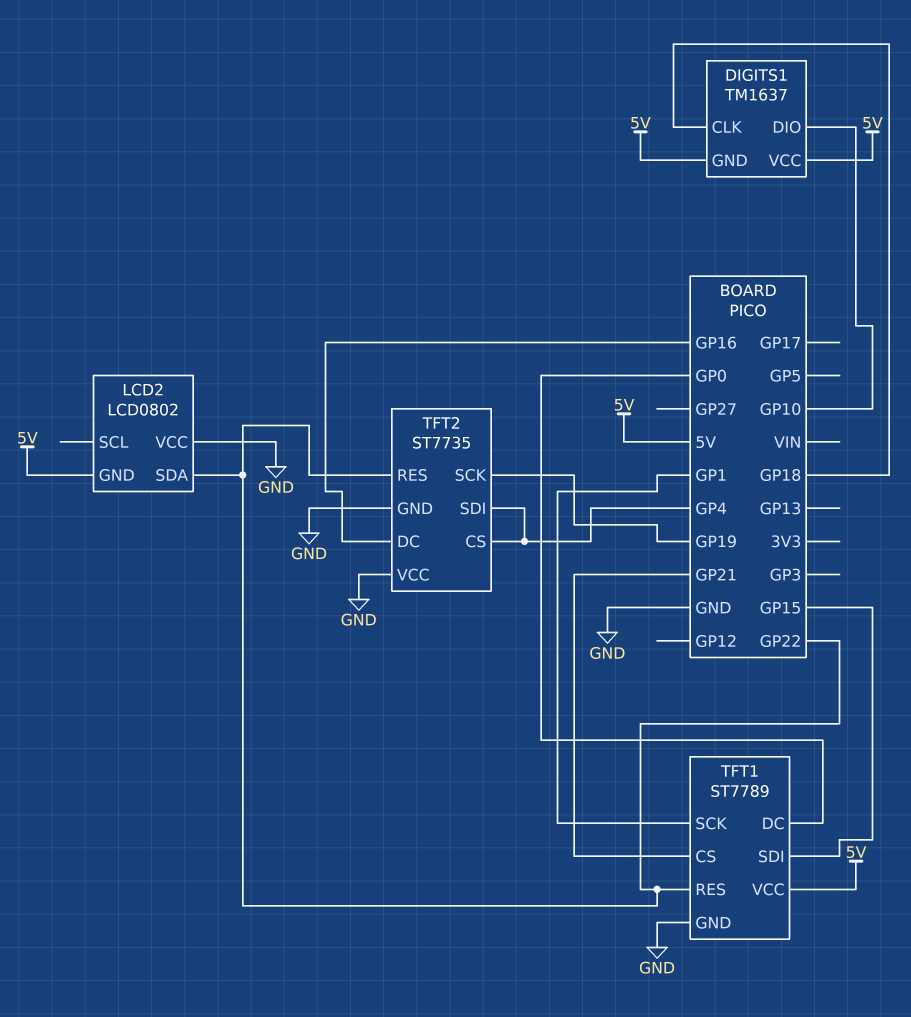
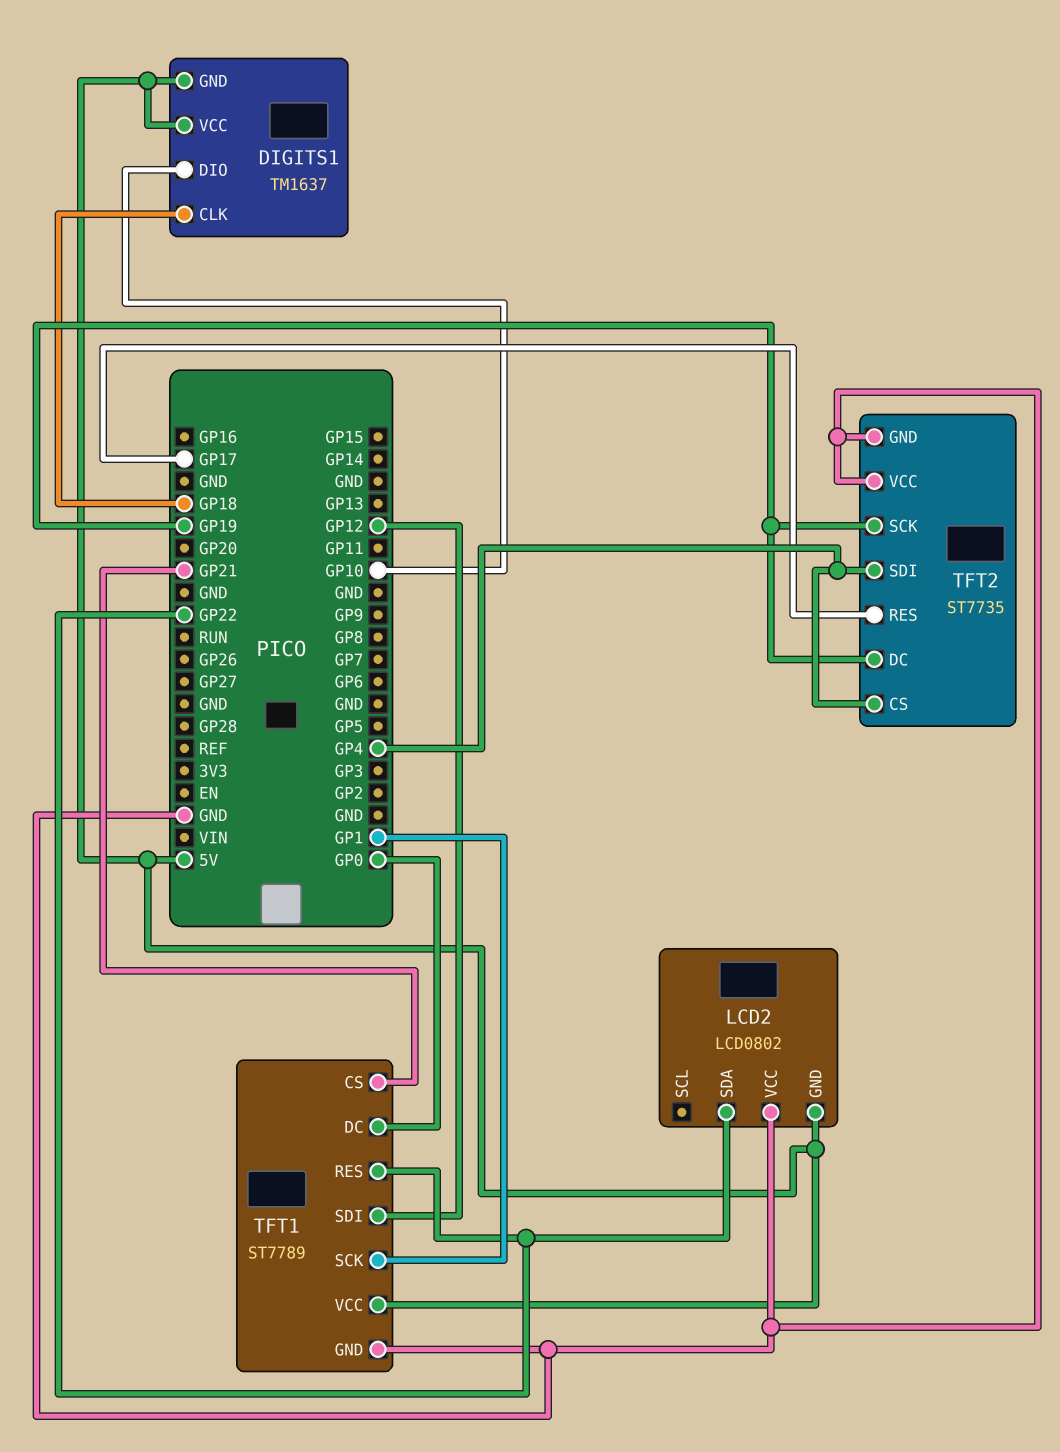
TFT1 pin SDI: GP15 -> GP12
TFT2 pin DC: GP16 -> GP19
TFT2 pin RES: GP22 -> GP17

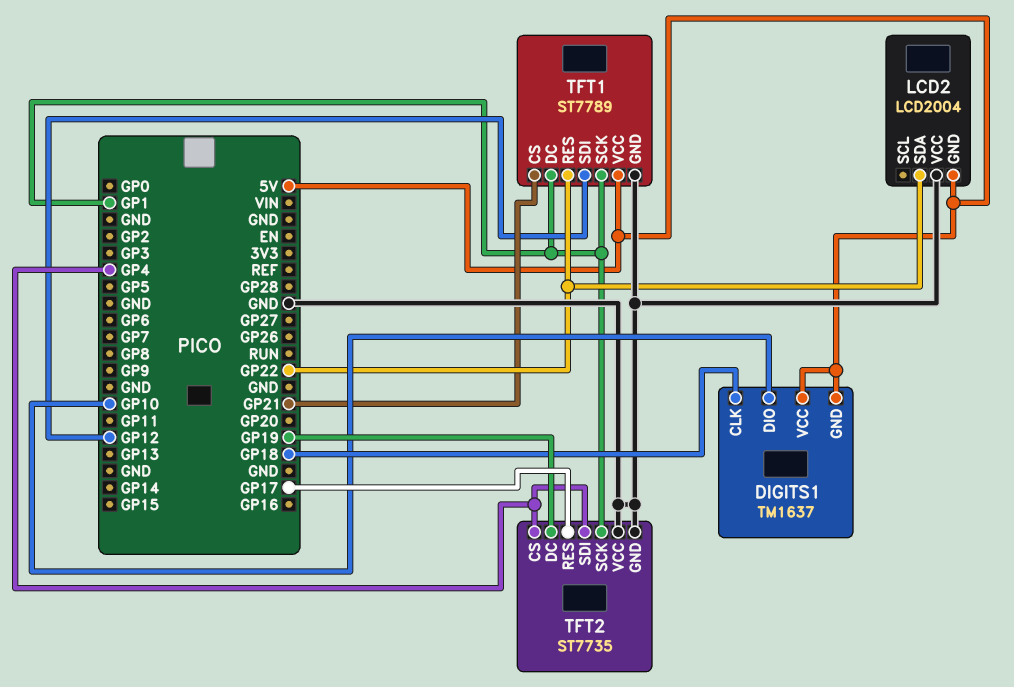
LCD2: LCD0802 -> LCD2004
TFT1 pin DC: GP0 -> GP1
TFT2 pin SCK: GP19 -> GP1

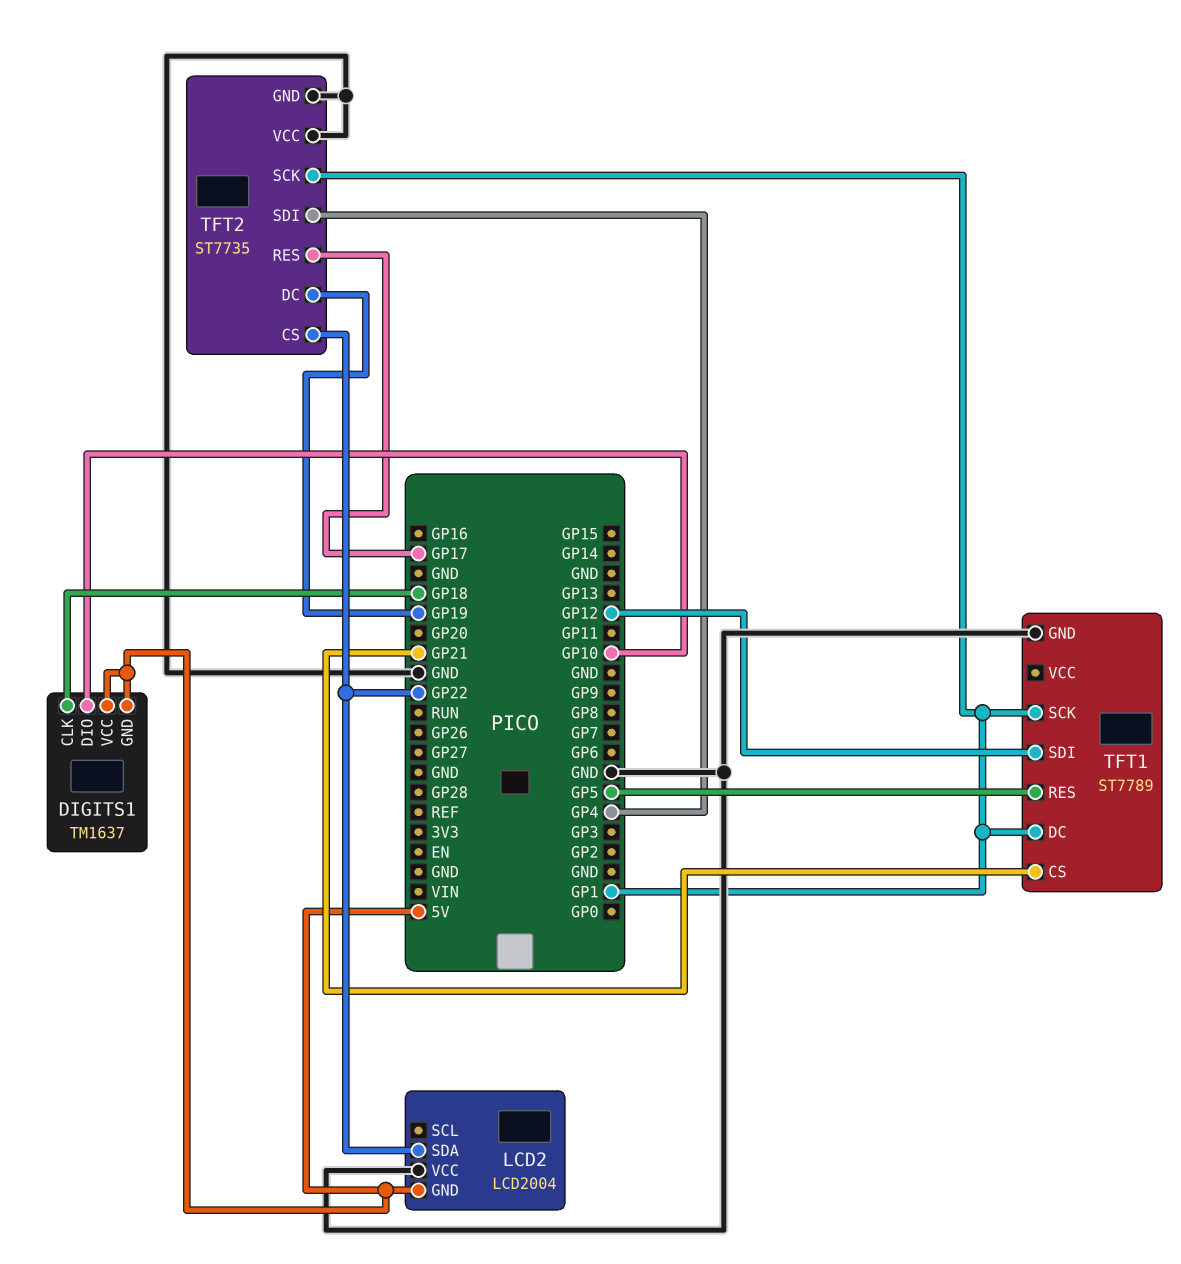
TFT1 pin RES: GP22 -> GP5
TFT1 pin VCC: 5V -> none
TFT2 pin CS: GP4 -> GP22

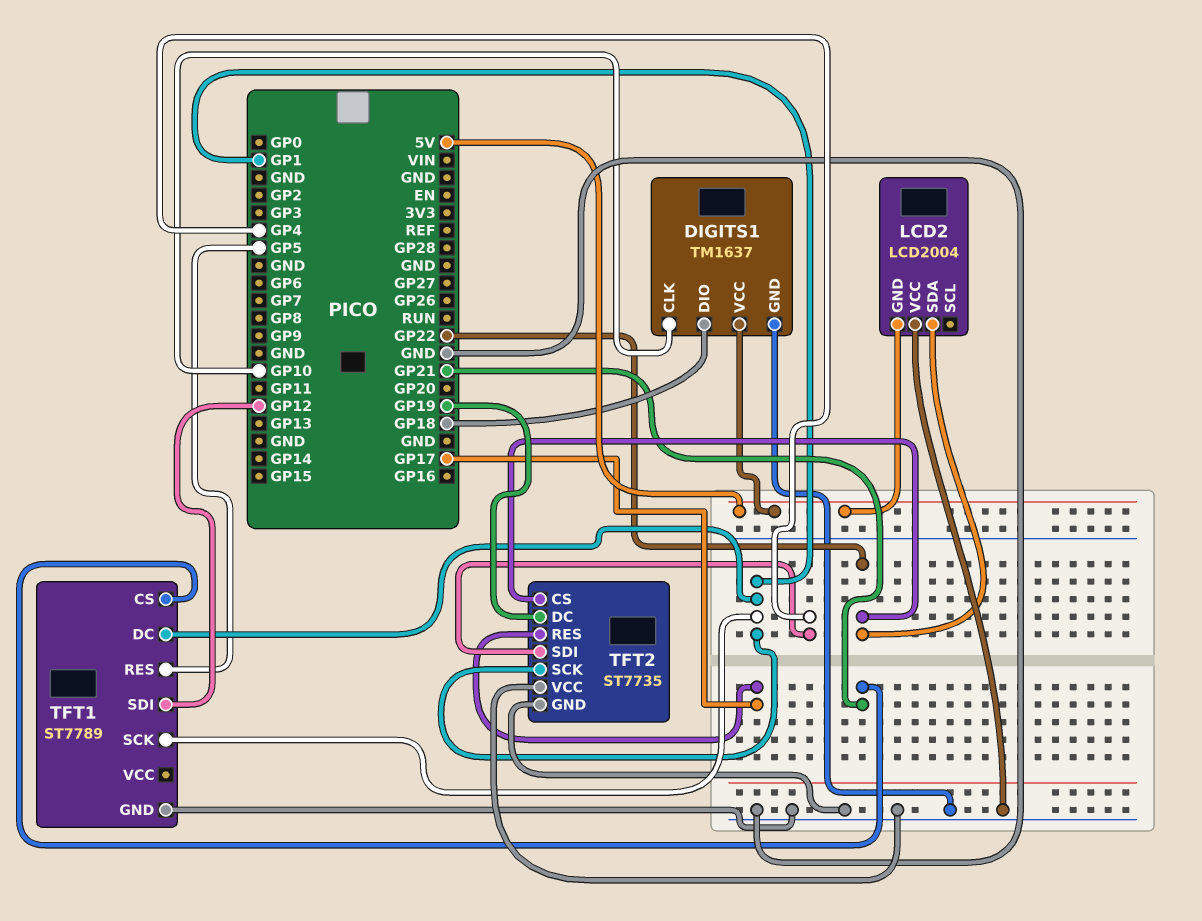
DIGITS1 pin CLK: GP18 -> GP10
DIGITS1 pin DIO: GP10 -> GP18
DIGITS1 pin GND: 5V -> GND

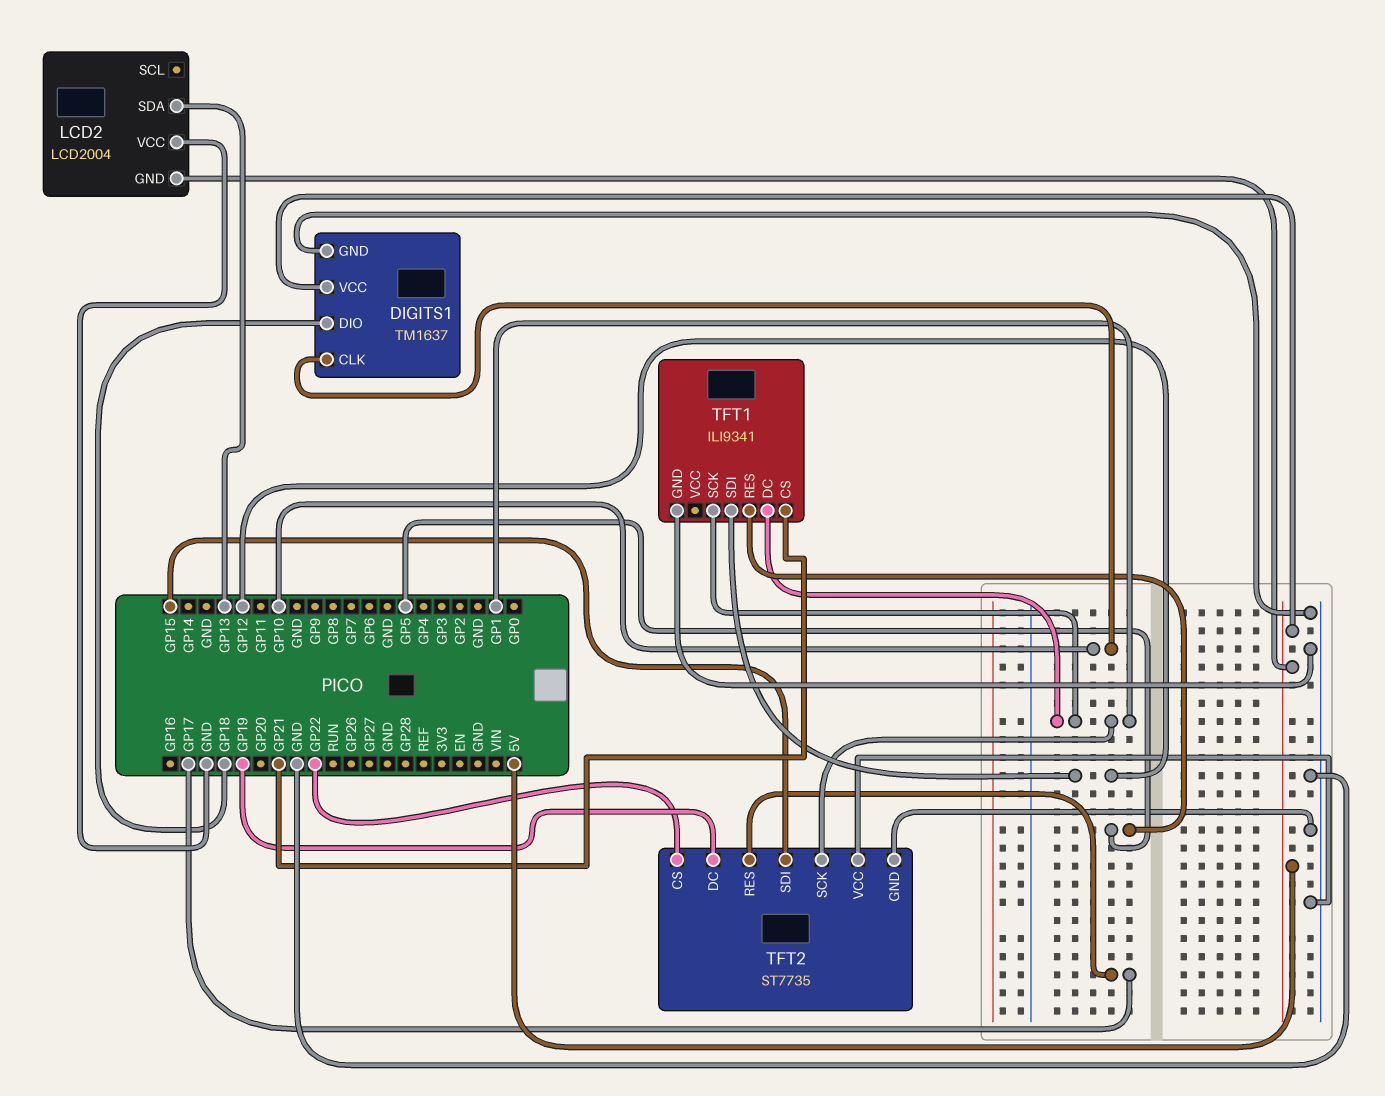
LCD2 pin SDA: GP22 -> GP13
TFT1: ST7789 -> ILI9341
TFT2 pin SDI: GP4 -> GP15

